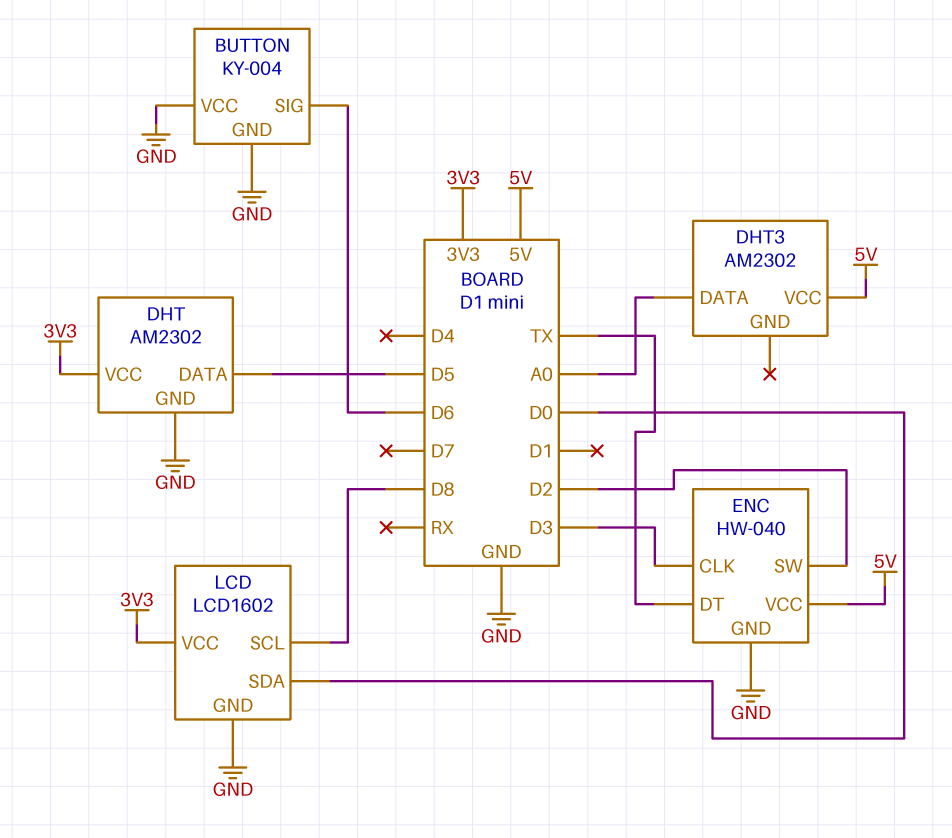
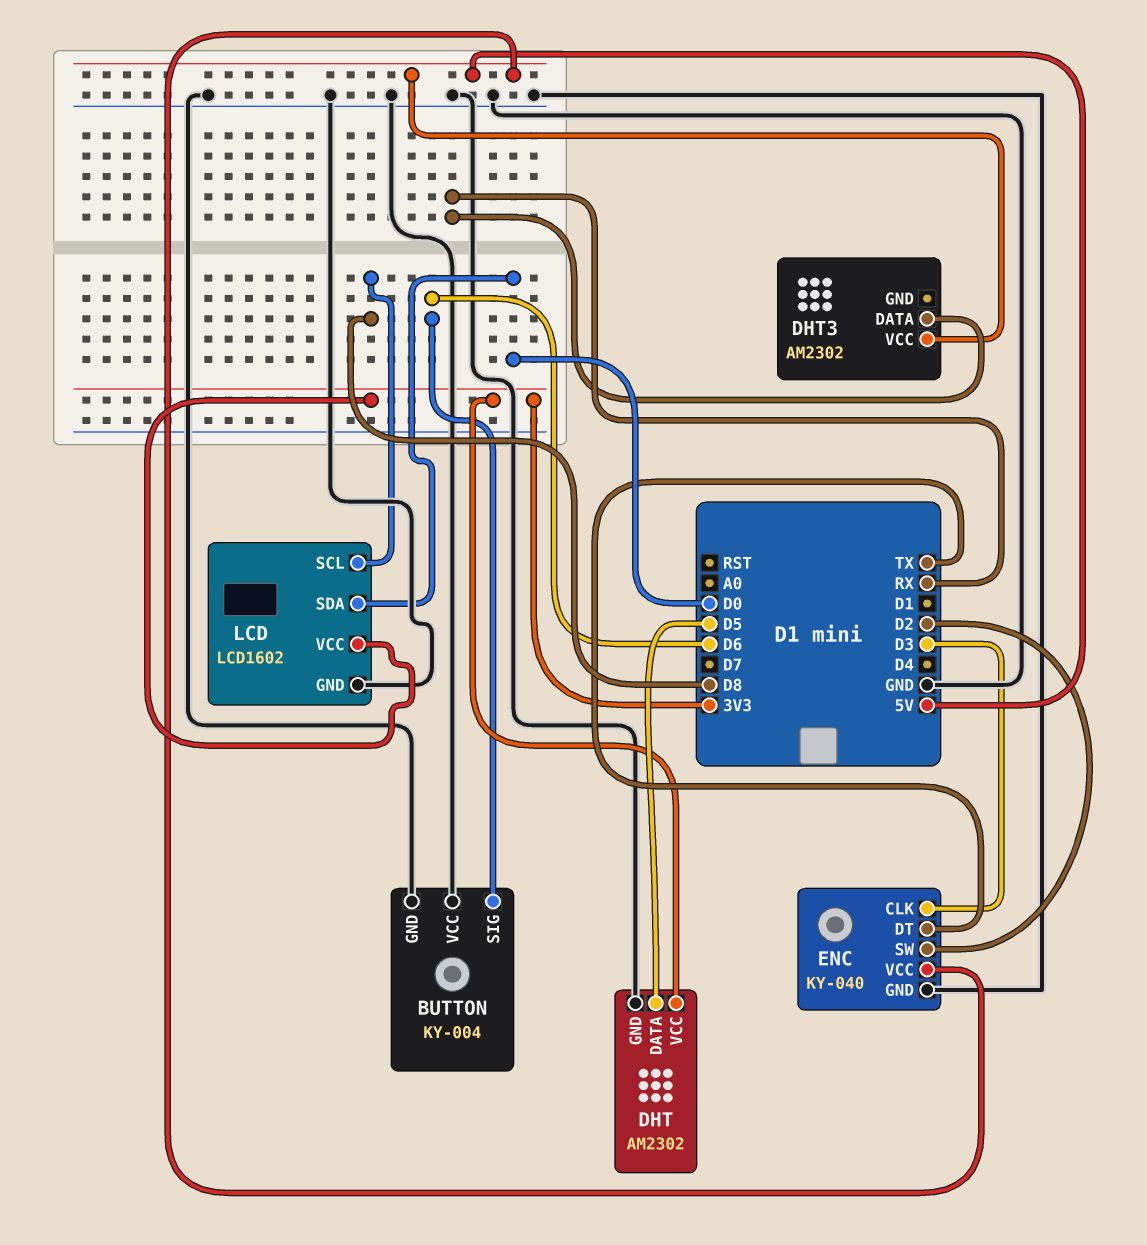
DHT3 pin DATA: A0 -> RX
ENC: HW-040 -> KY-040

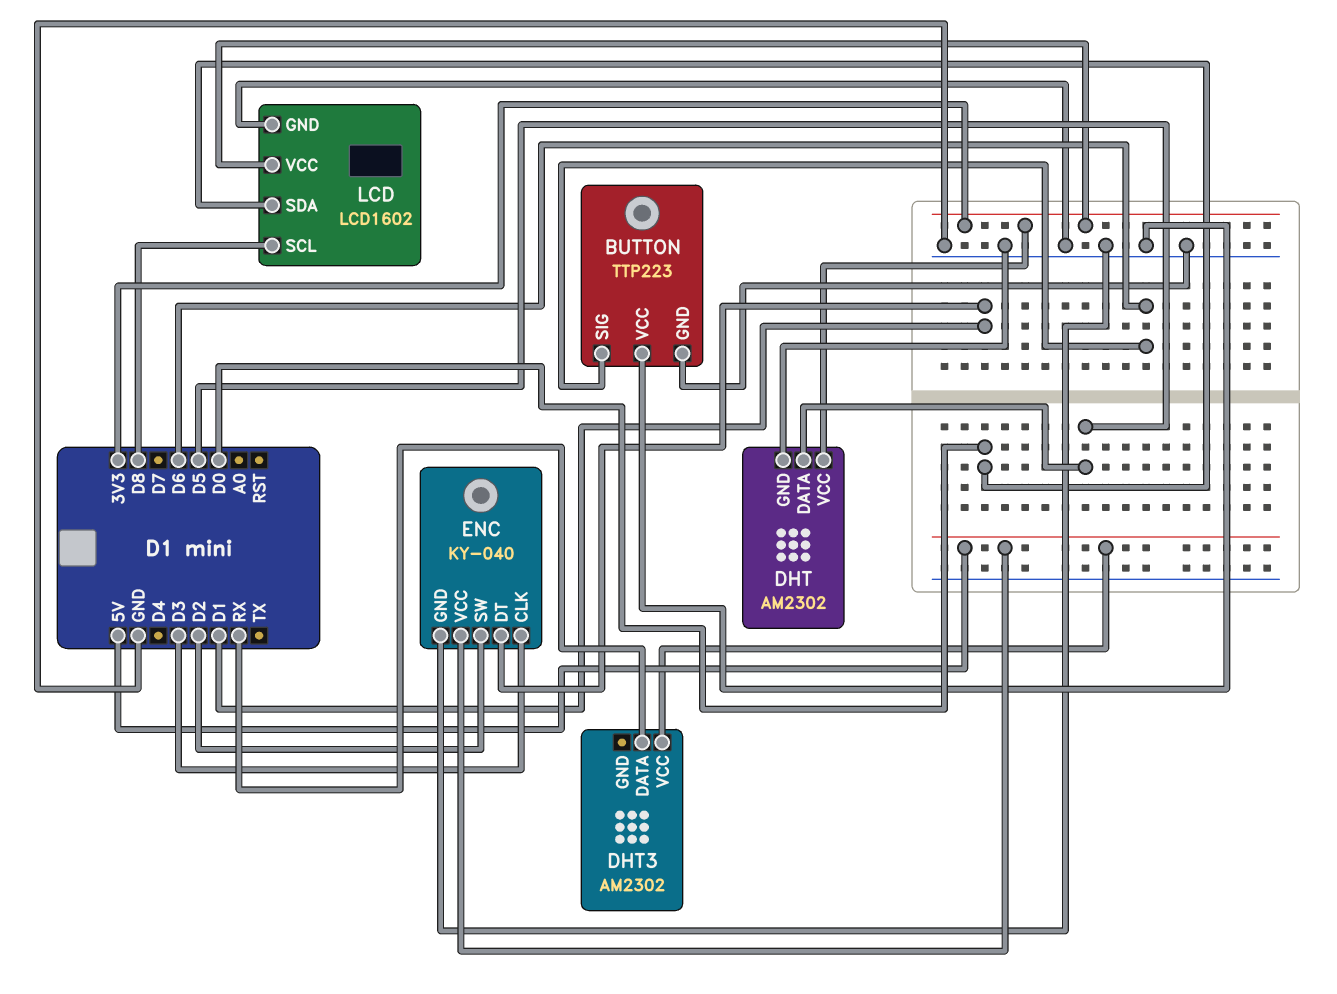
BUTTON: KY-004 -> TTP223
ENC pin DT: TX -> D1

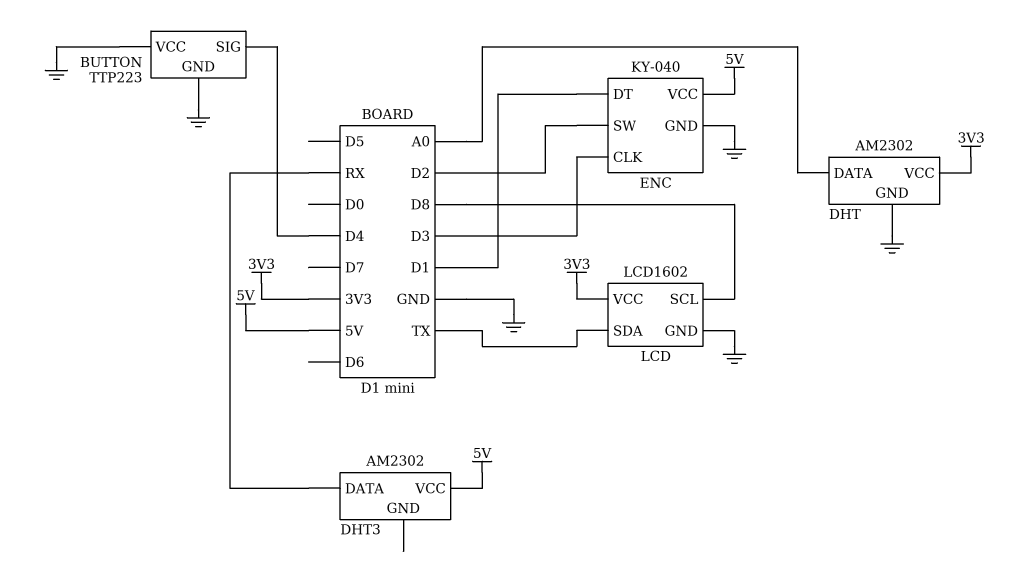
BUTTON pin SIG: D6 -> D4
DHT pin DATA: D5 -> A0
LCD pin SDA: D0 -> TX

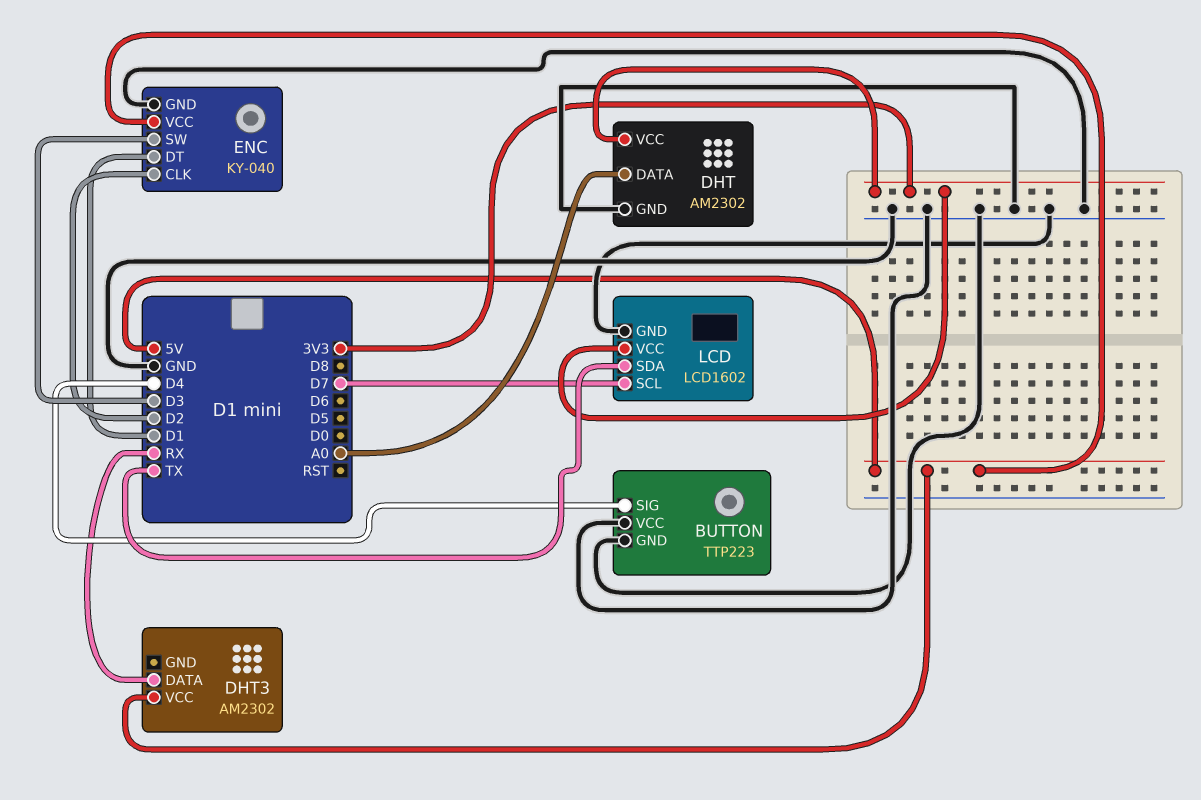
ENC pin CLK: D3 -> D2
ENC pin SW: D2 -> D3
LCD pin SCL: D8 -> D7

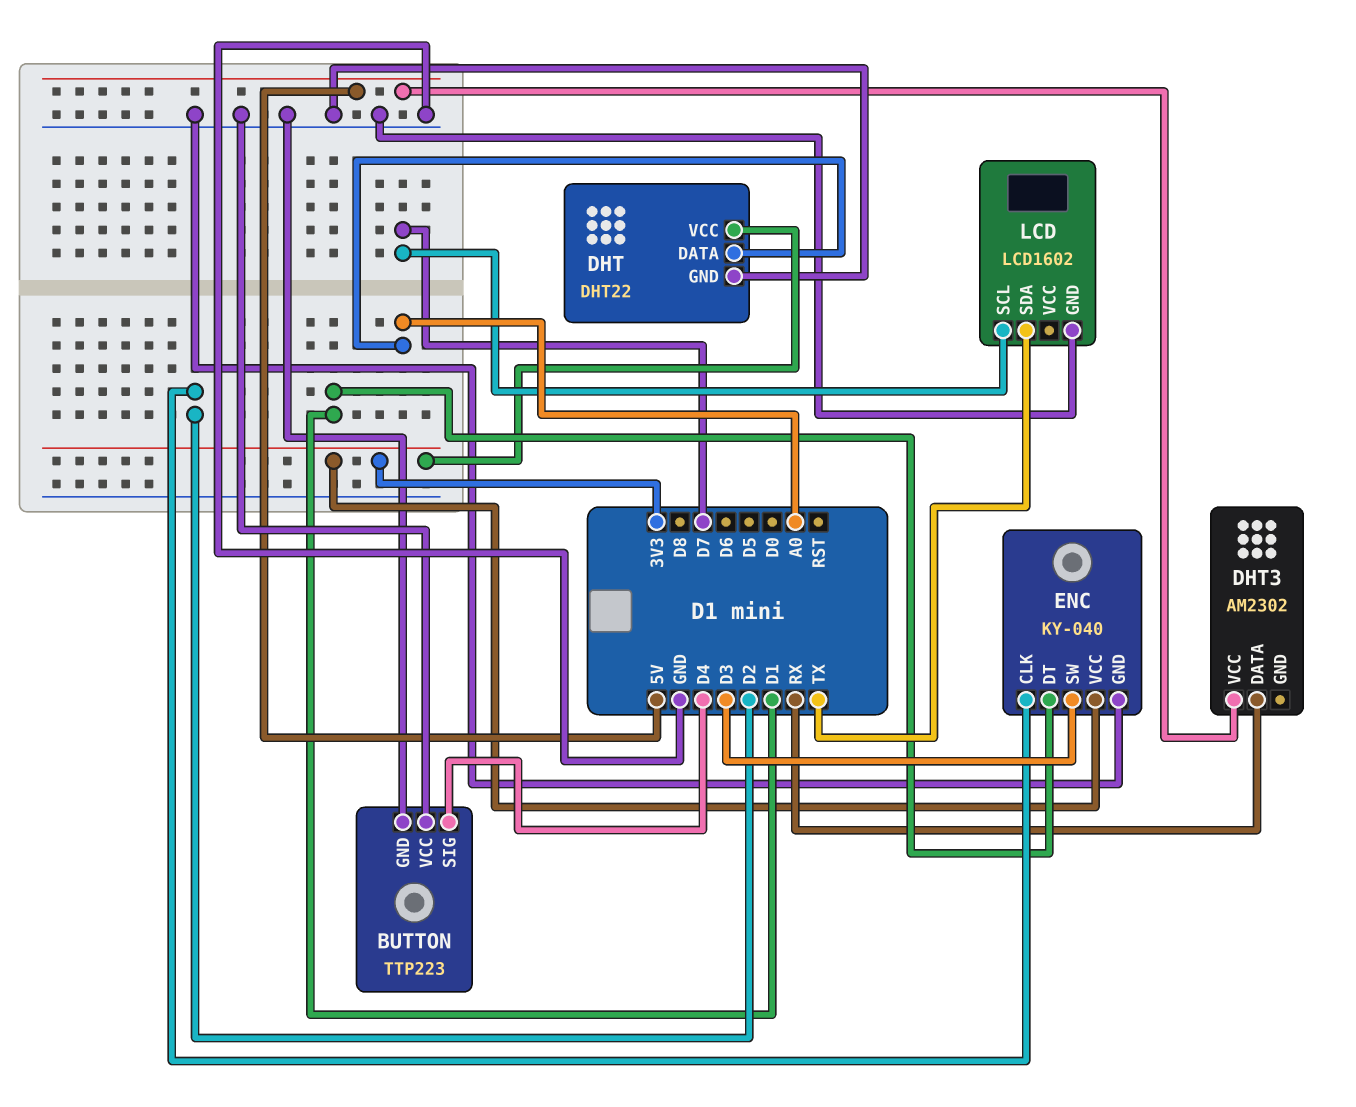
DHT: AM2302 -> DHT22
ENC pin VCC: 5V -> 3V3
LCD pin VCC: 3V3 -> none

